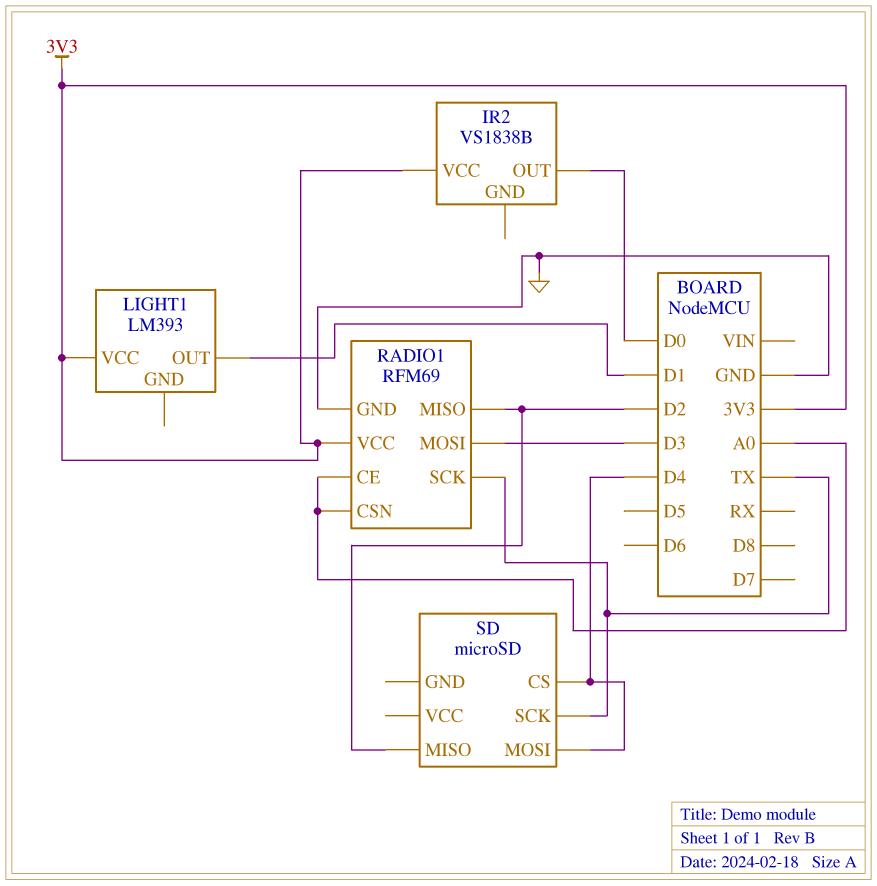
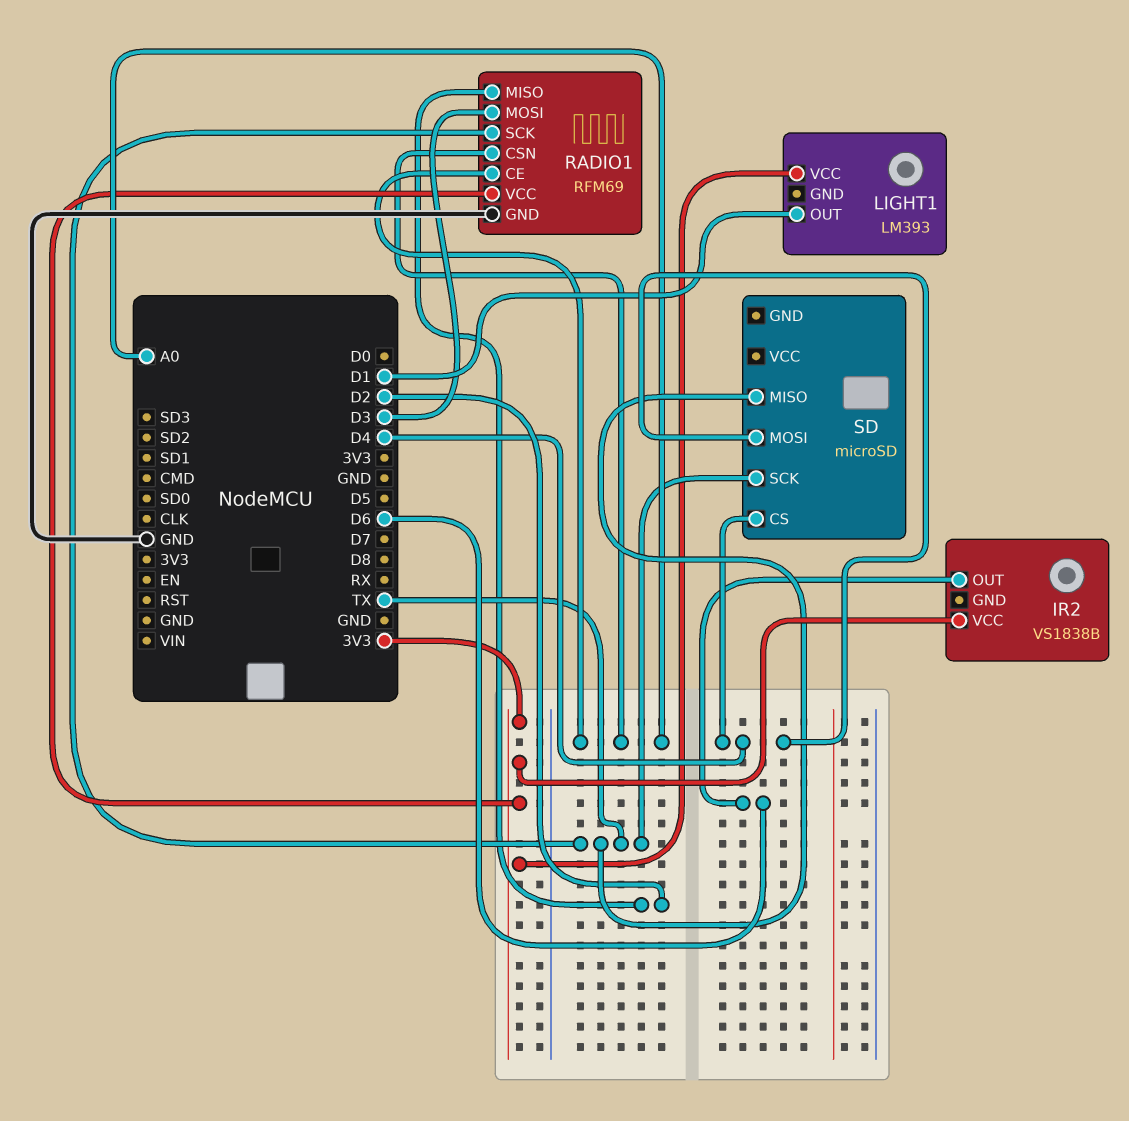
IR2 pin OUT: D0 -> D6
SD pin MISO: D2 -> TX

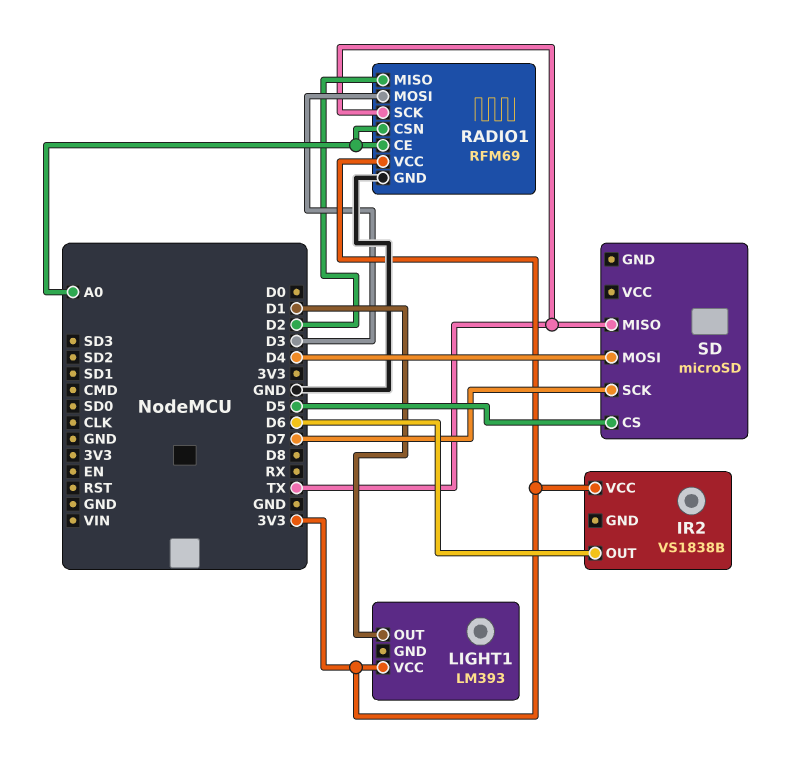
SD pin CS: D4 -> D5
SD pin SCK: TX -> D7

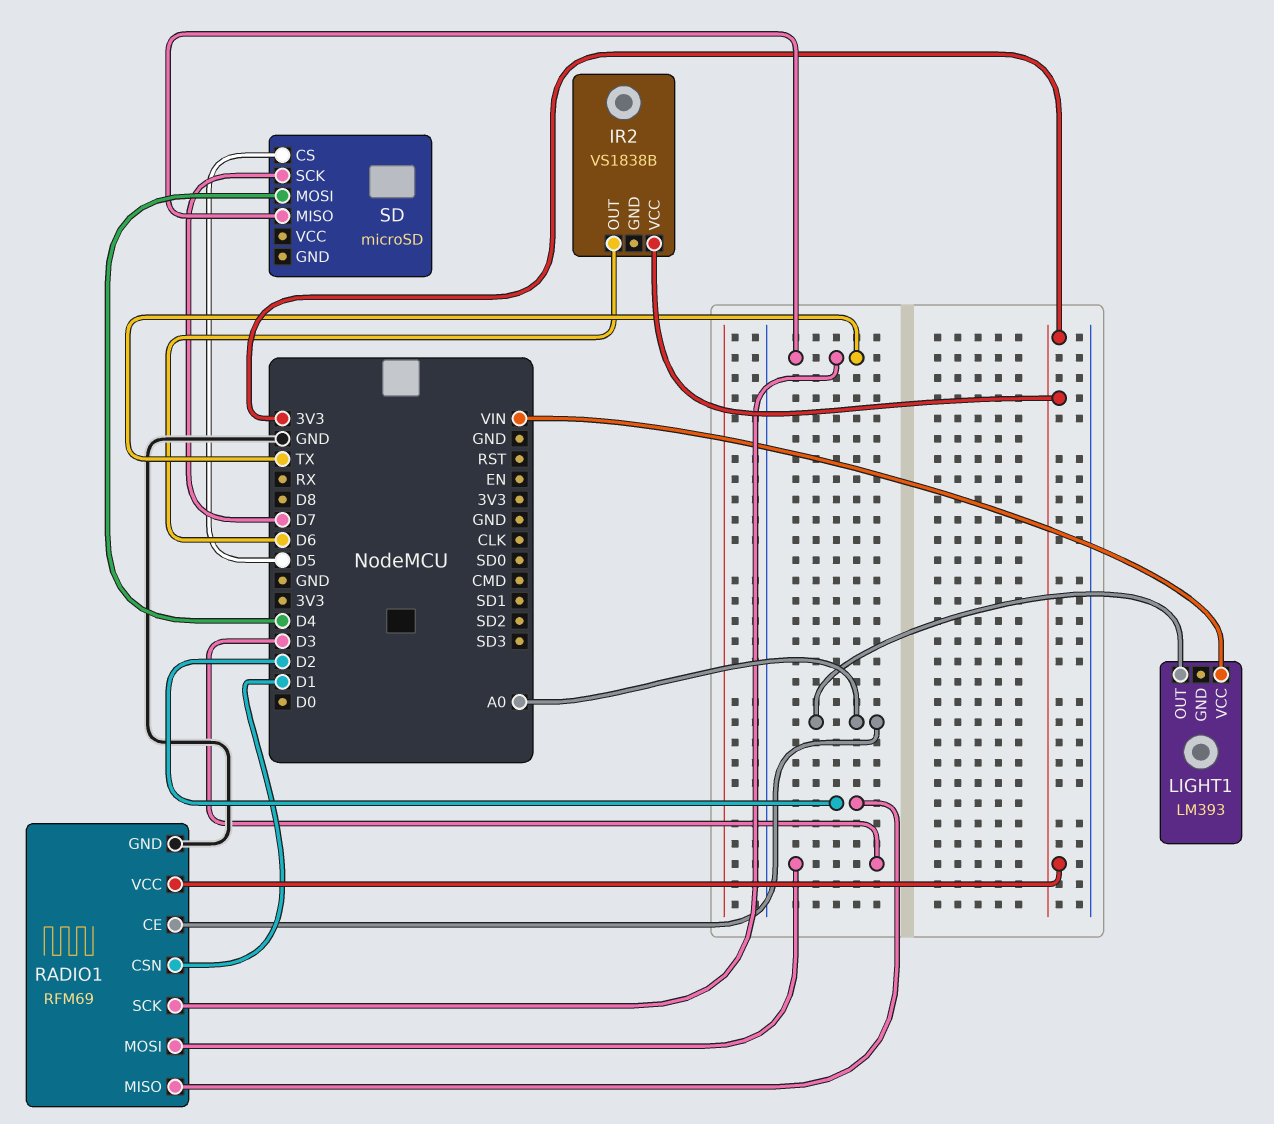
LIGHT1 pin OUT: D1 -> A0
LIGHT1 pin VCC: 3V3 -> VIN
RADIO1 pin CSN: A0 -> D1

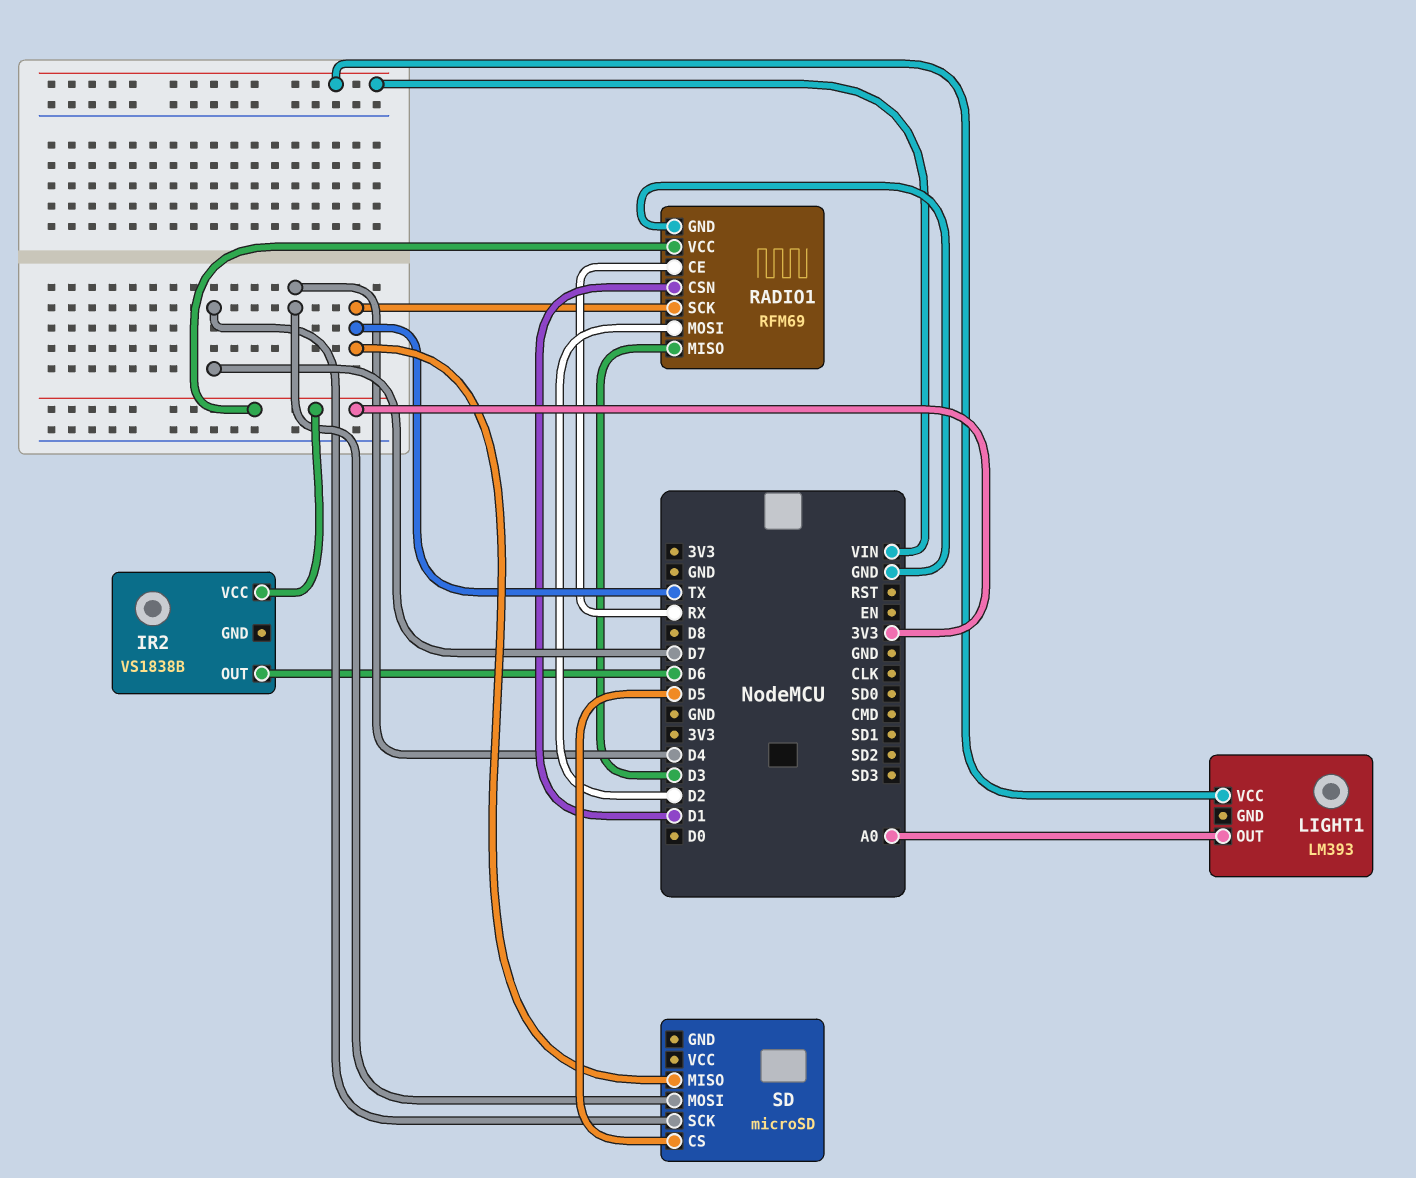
RADIO1 pin CE: A0 -> RX
RADIO1 pin MISO: D2 -> D3
RADIO1 pin MOSI: D3 -> D2

